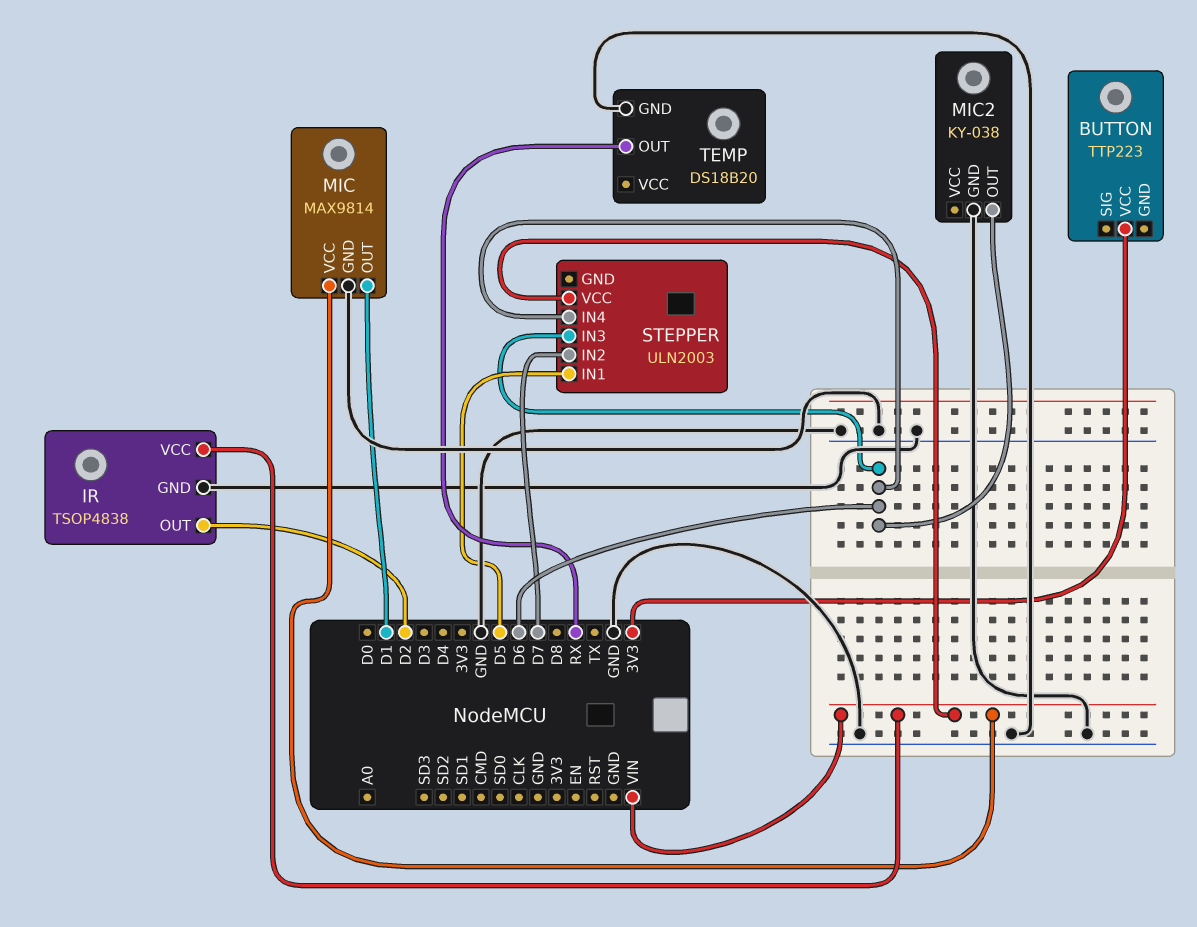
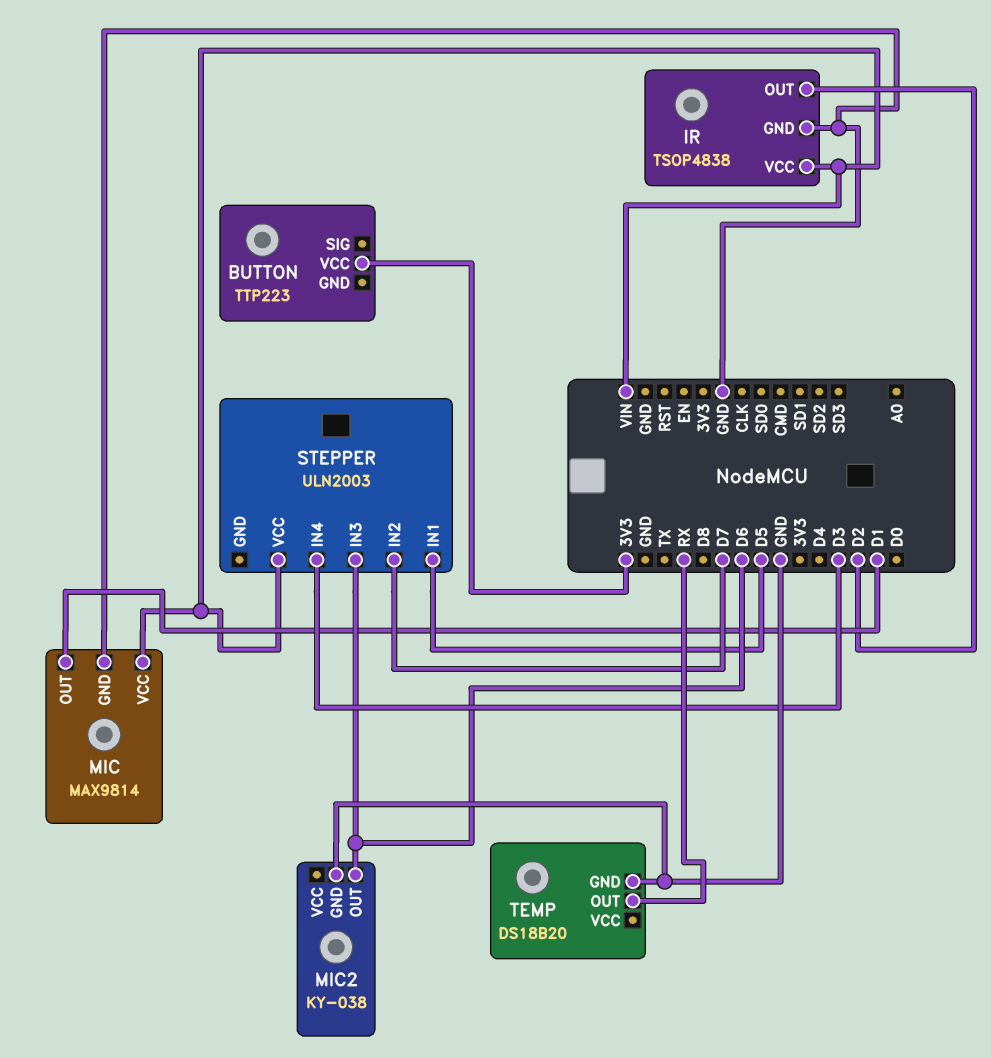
STEPPER pin IN4: D6 -> D3

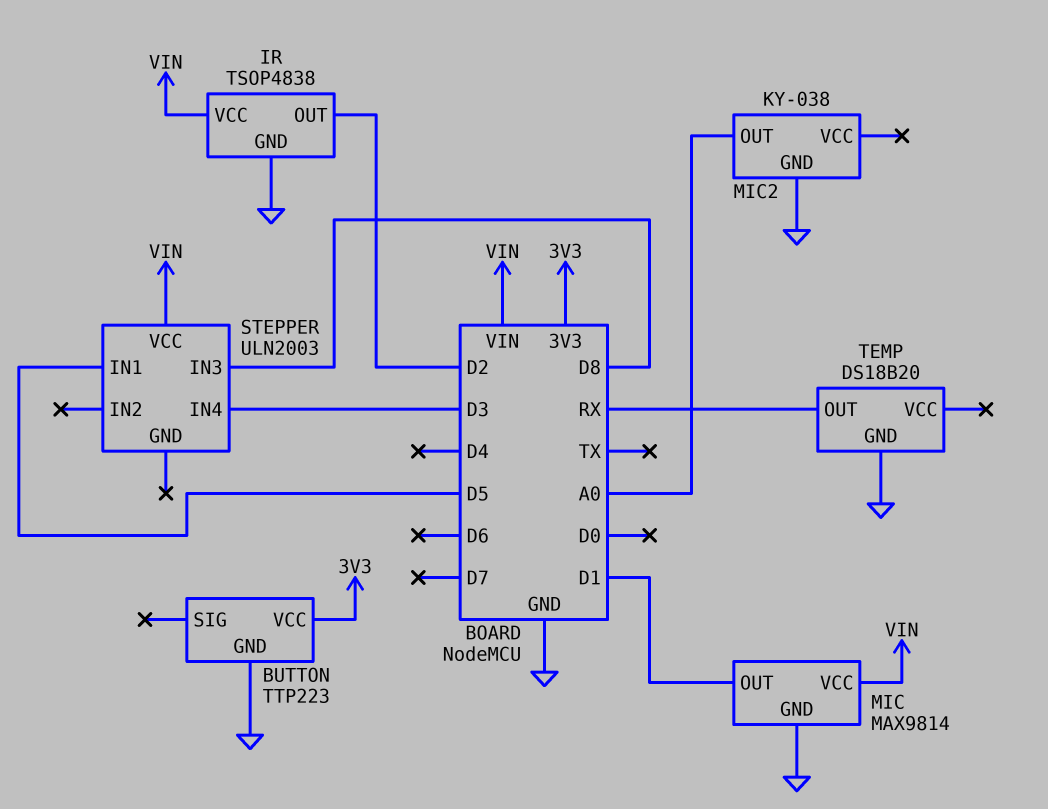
BUTTON pin GND: none -> GND
MIC2 pin OUT: D6 -> A0
STEPPER pin IN2: D7 -> none
STEPPER pin IN3: D6 -> D8

